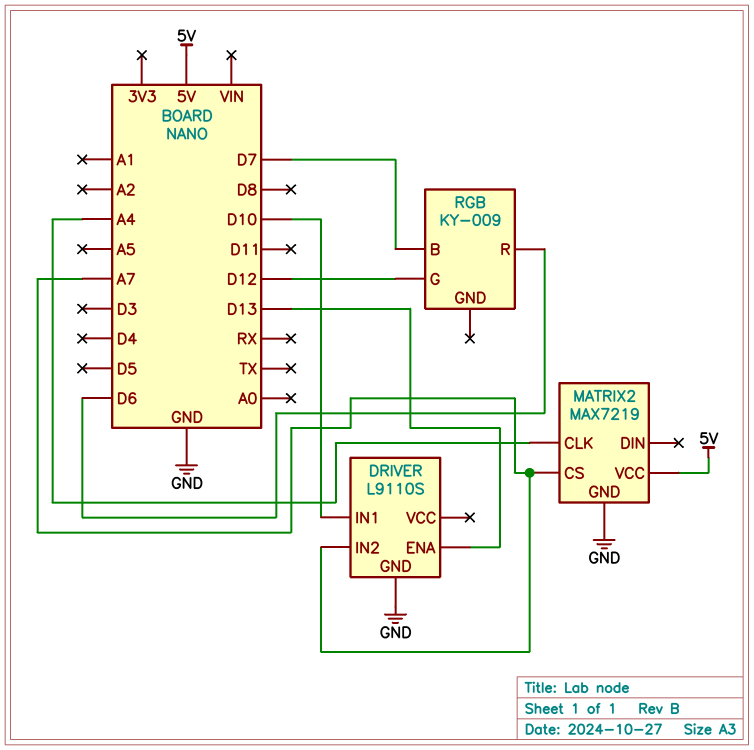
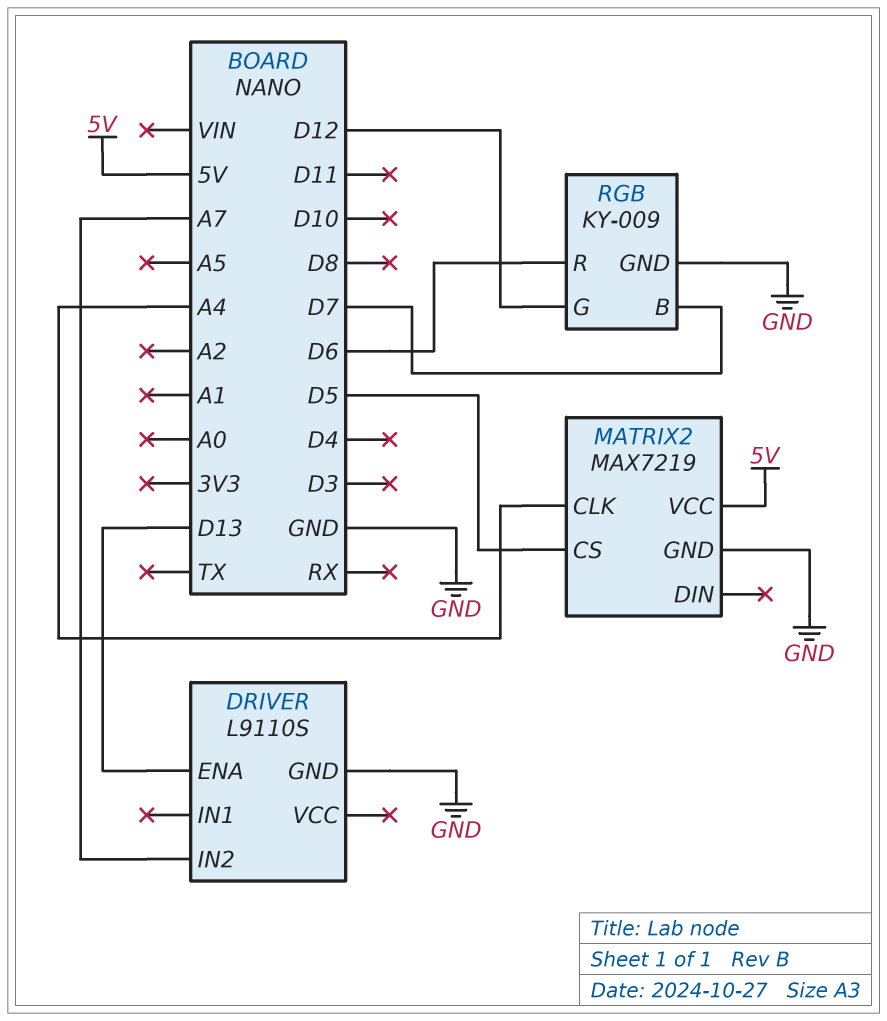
DRIVER pin IN1: D10 -> none
MATRIX2 pin CS: A7 -> D5
RGB pin GND: none -> GND

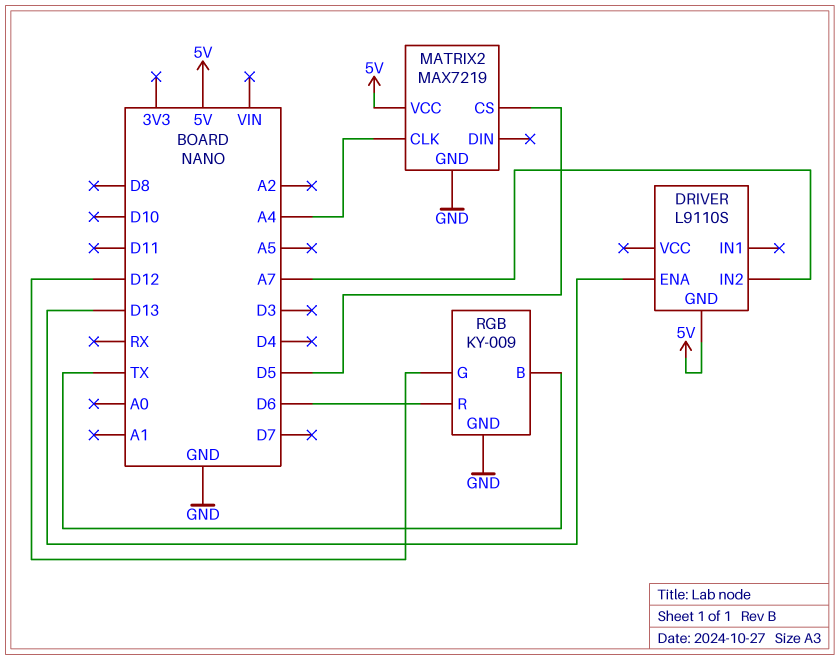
DRIVER pin GND: GND -> 5V
RGB pin B: D7 -> TX

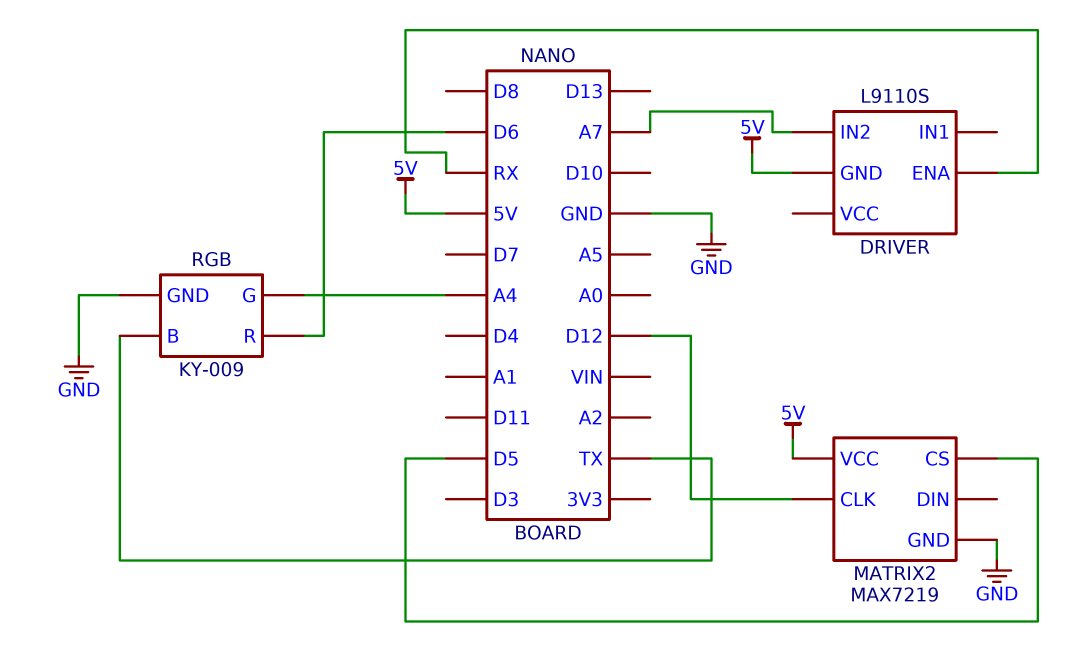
DRIVER pin ENA: D13 -> RX
MATRIX2 pin CLK: A4 -> D12
RGB pin G: D12 -> A4

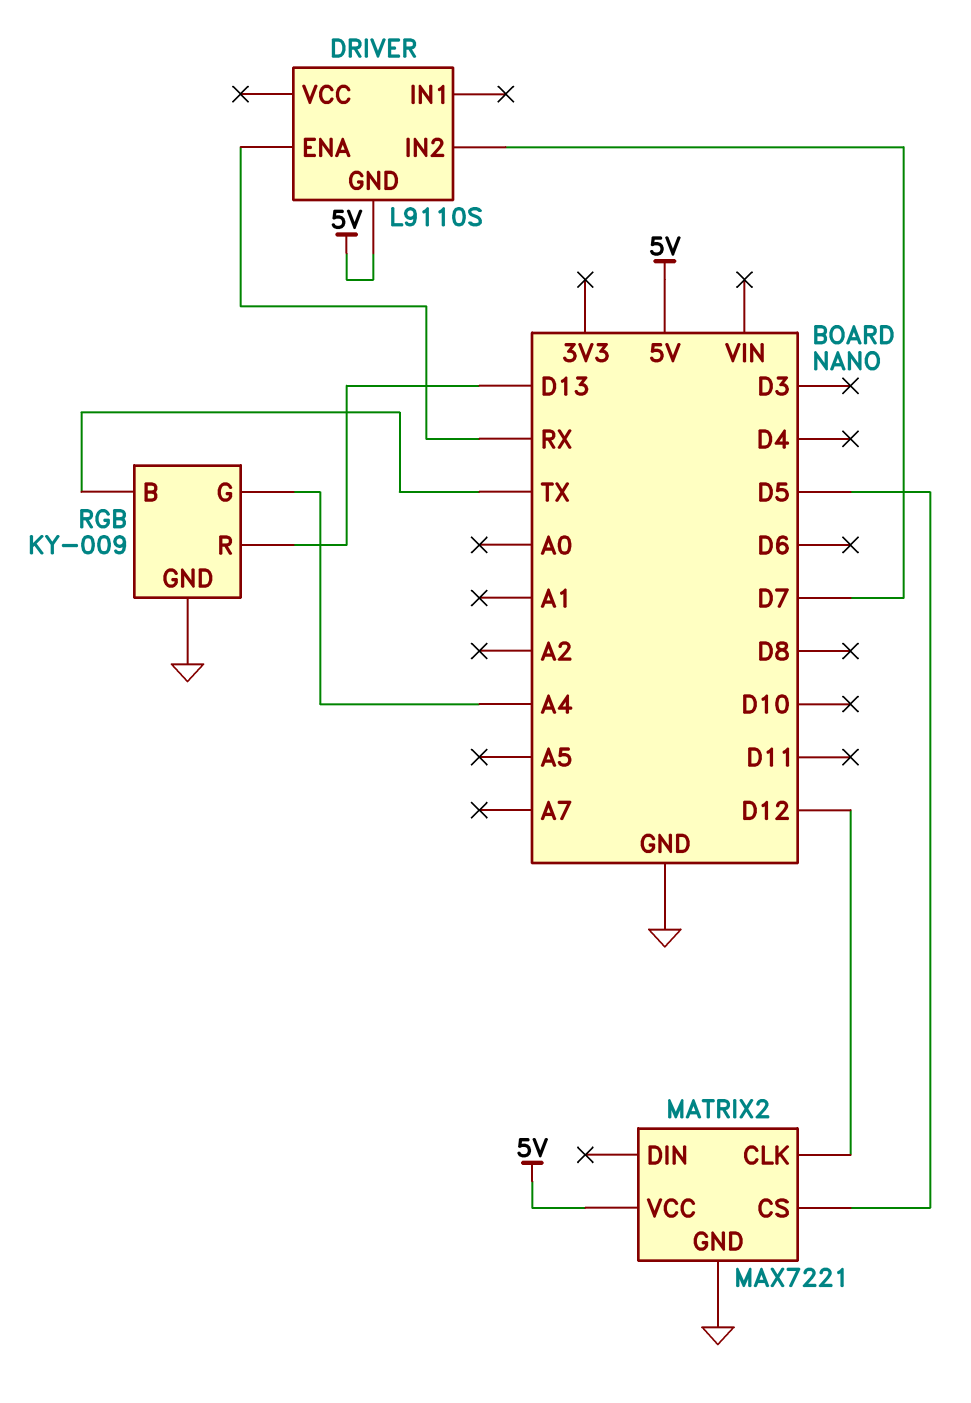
DRIVER pin IN2: A7 -> D7
MATRIX2: MAX7219 -> MAX7221
RGB pin R: D6 -> D13

